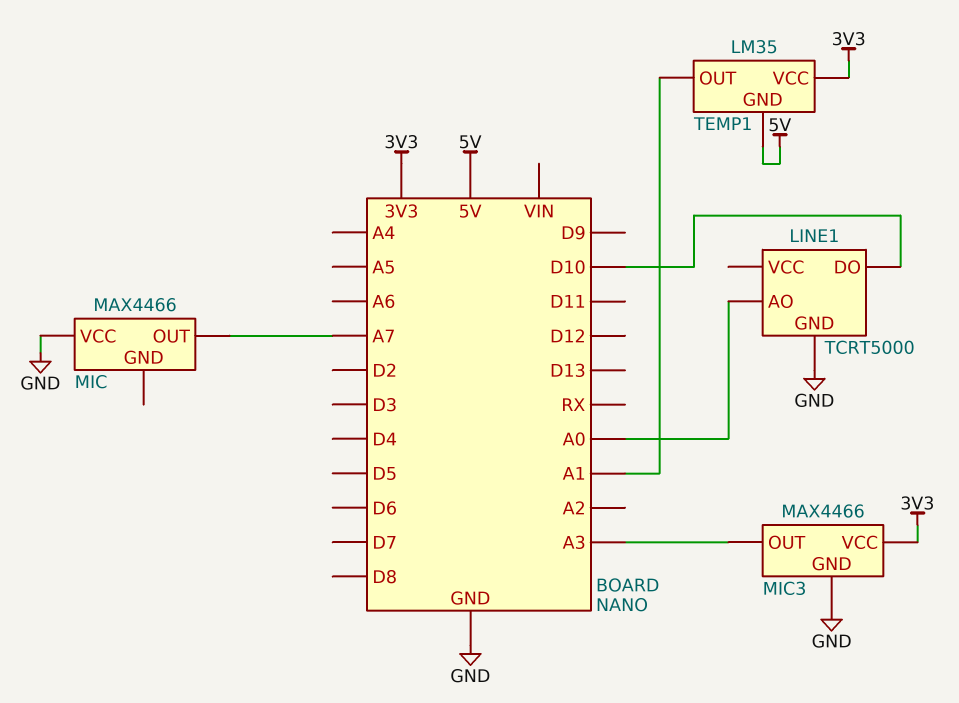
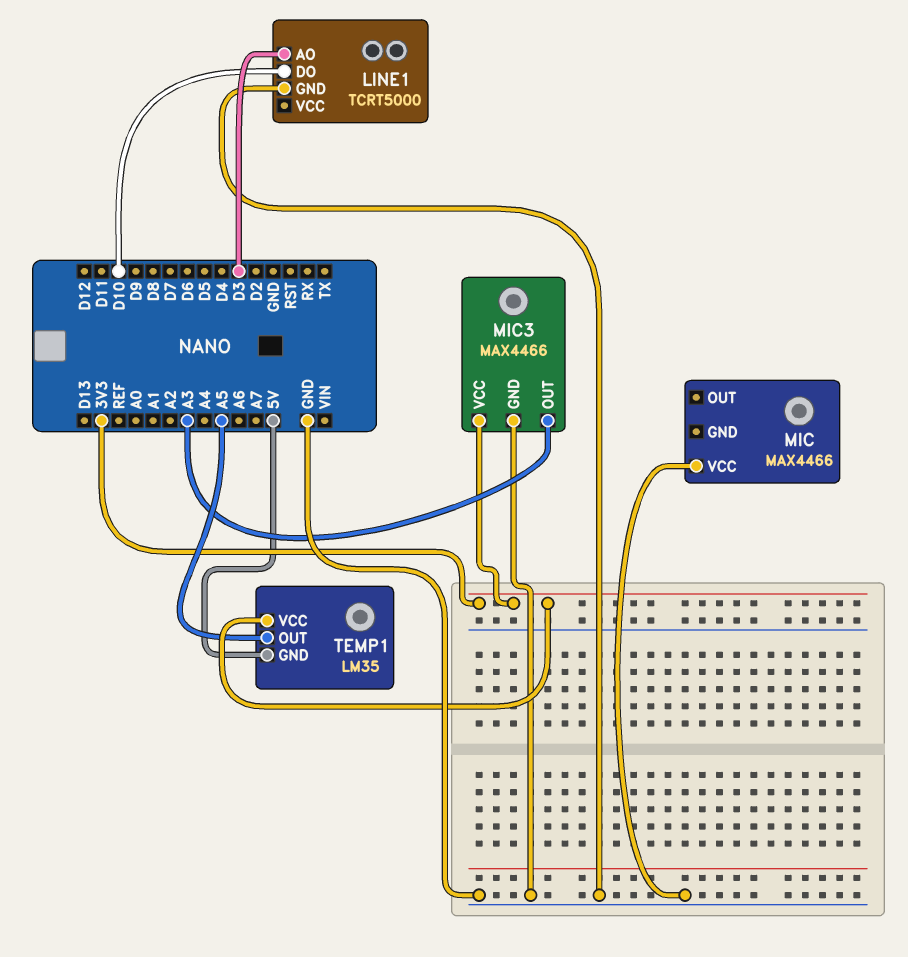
LINE1 pin AO: A0 -> D3
MIC pin OUT: A7 -> none
TEMP1 pin OUT: A1 -> A5

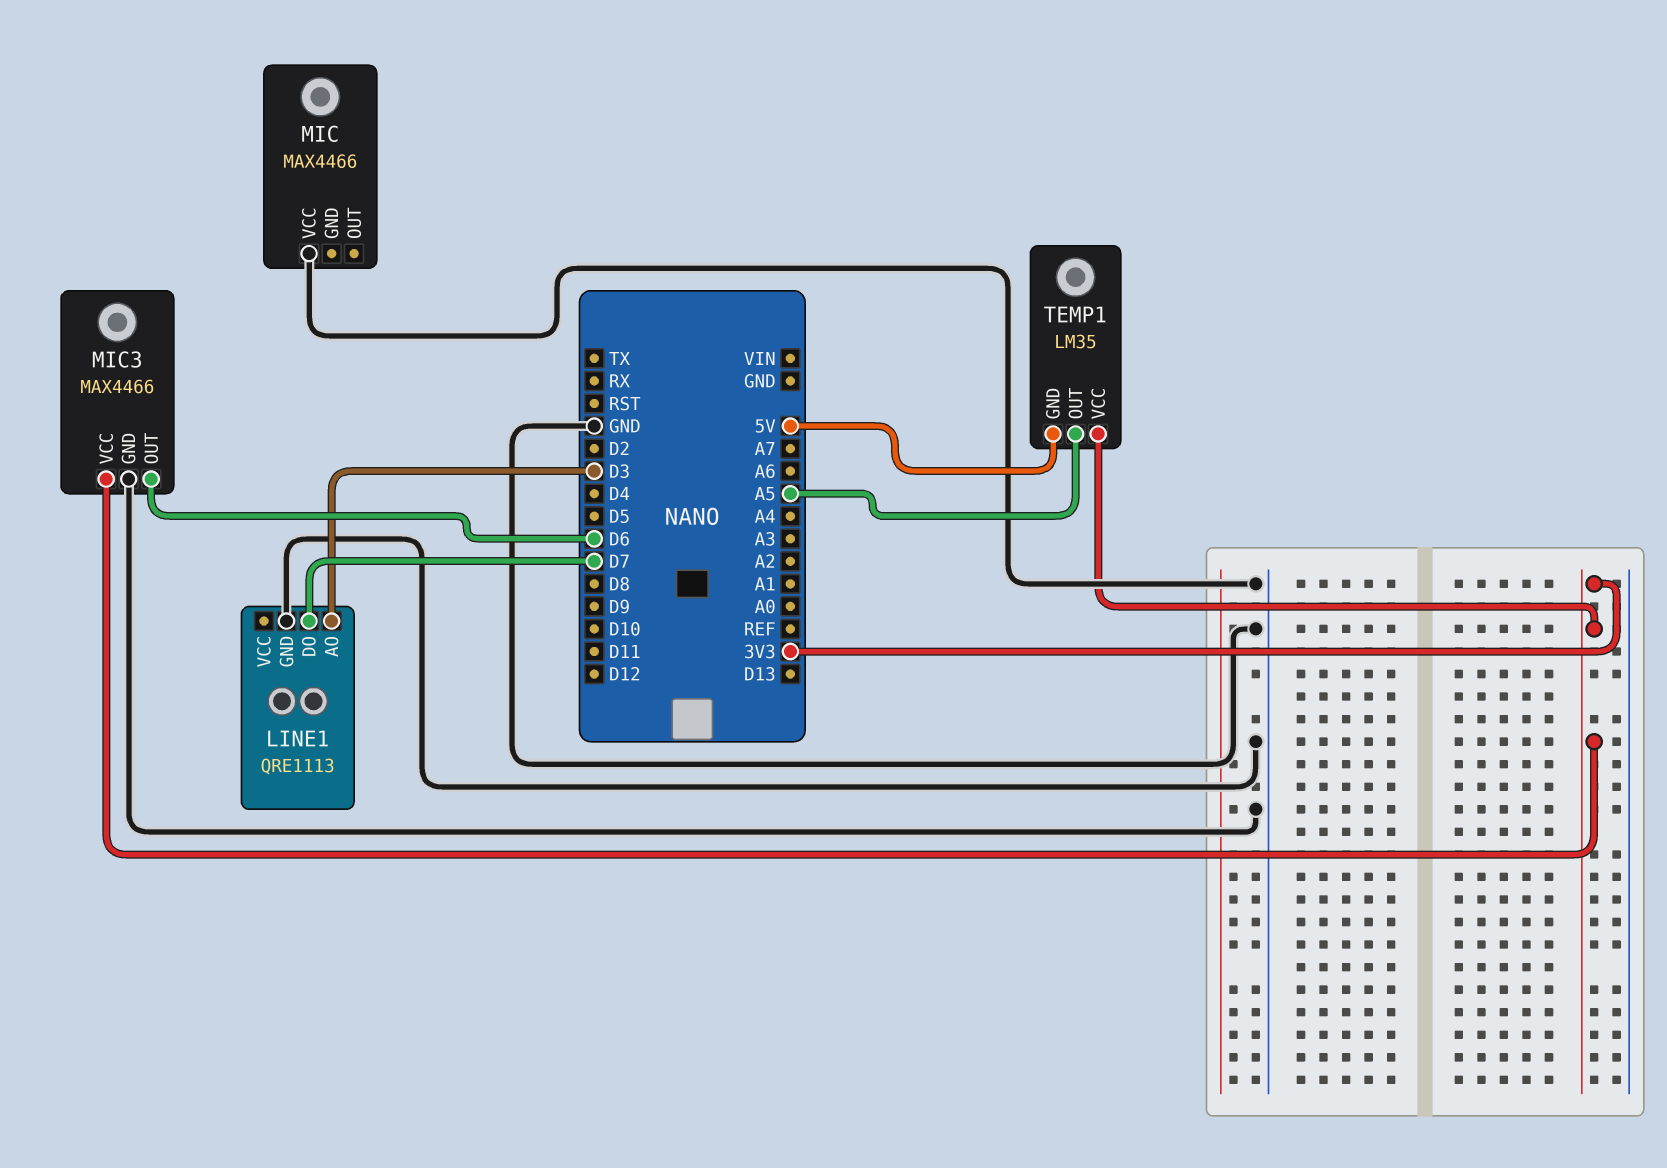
LINE1: TCRT5000 -> QRE1113
LINE1 pin DO: D10 -> D7
MIC3 pin OUT: A3 -> D6

